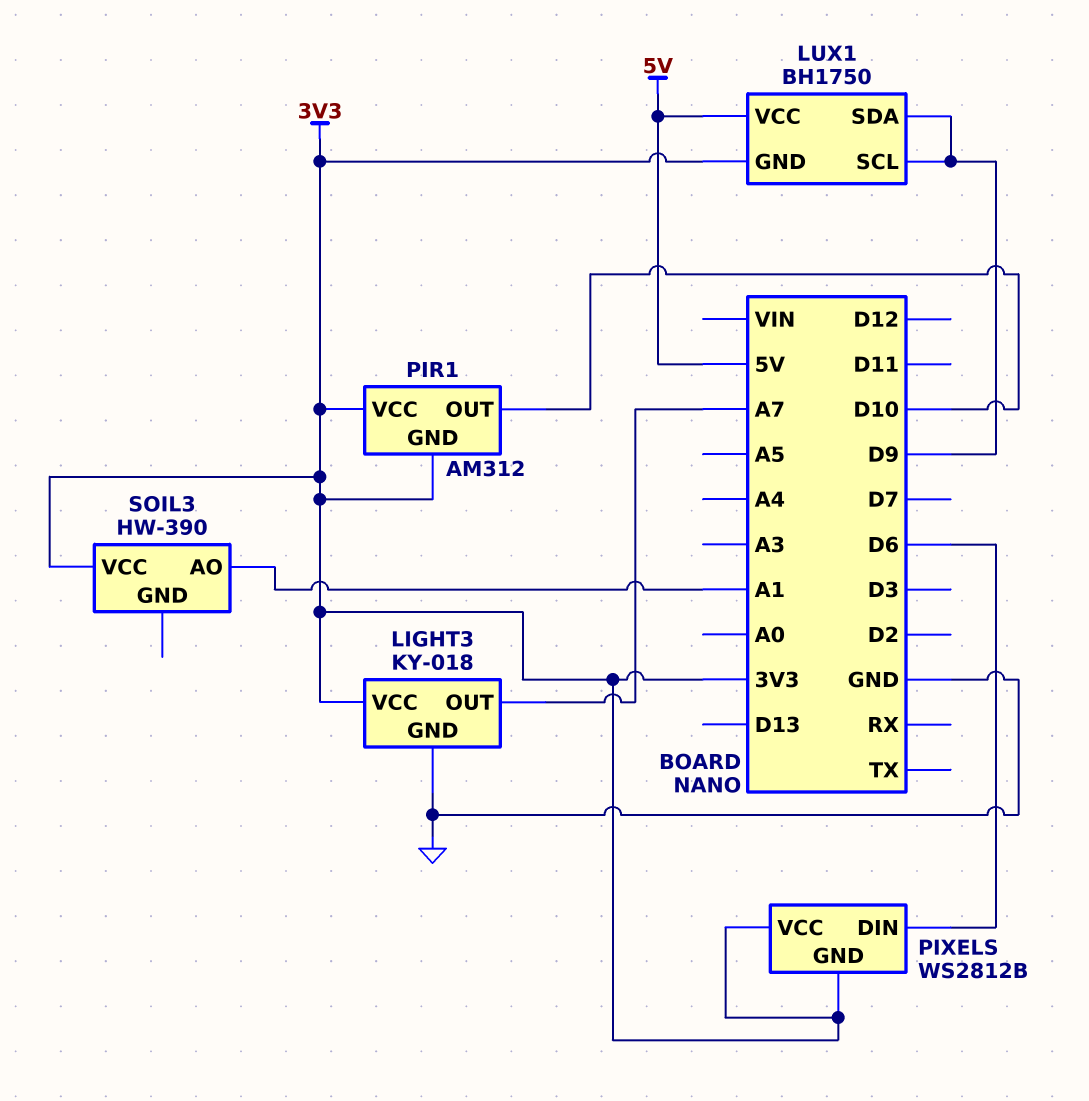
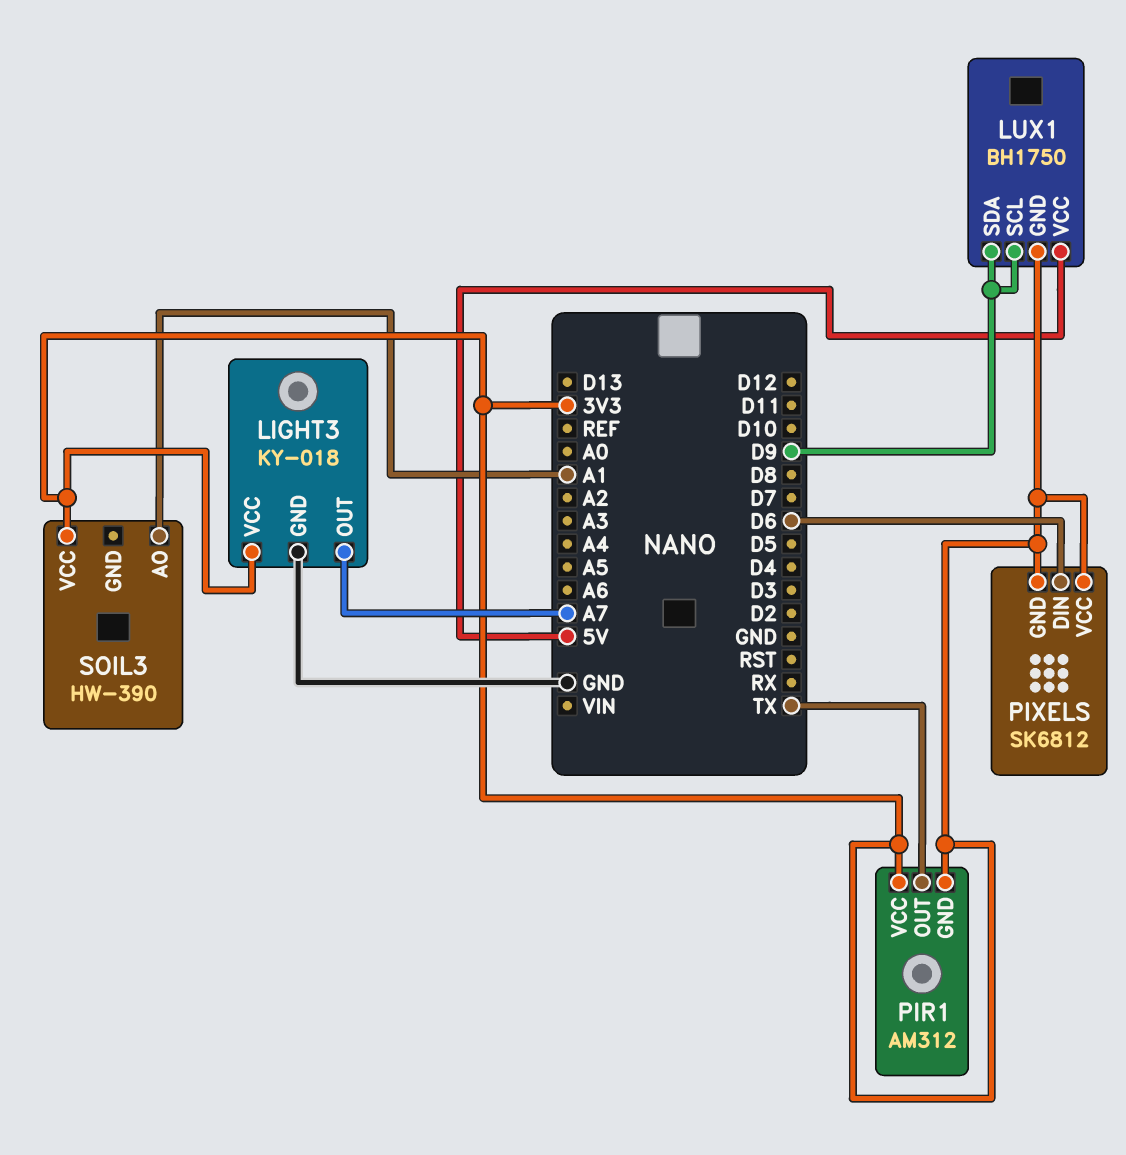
PIR1 pin OUT: D10 -> TX
PIXELS: WS2812B -> SK6812

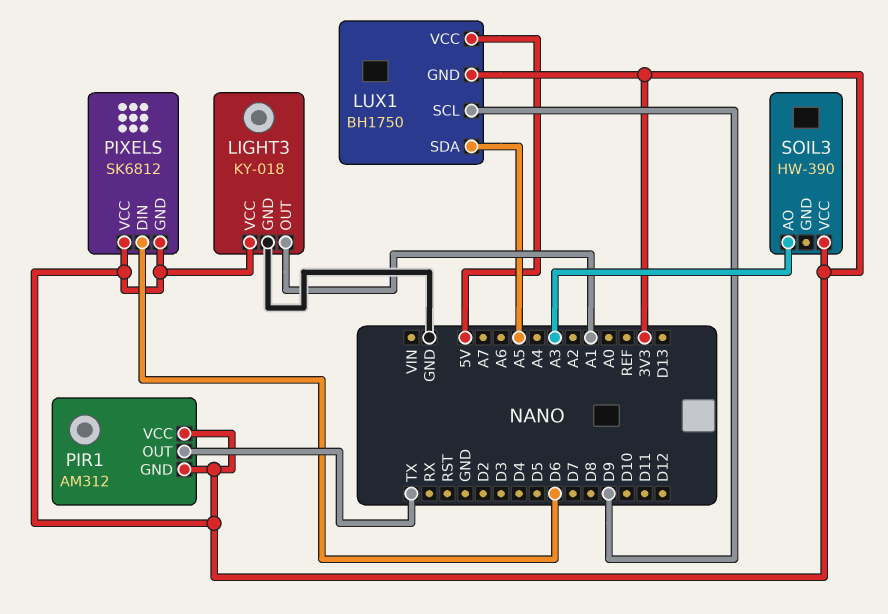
LIGHT3 pin OUT: A7 -> A1
LUX1 pin SDA: D9 -> A5
SOIL3 pin AO: A1 -> A3

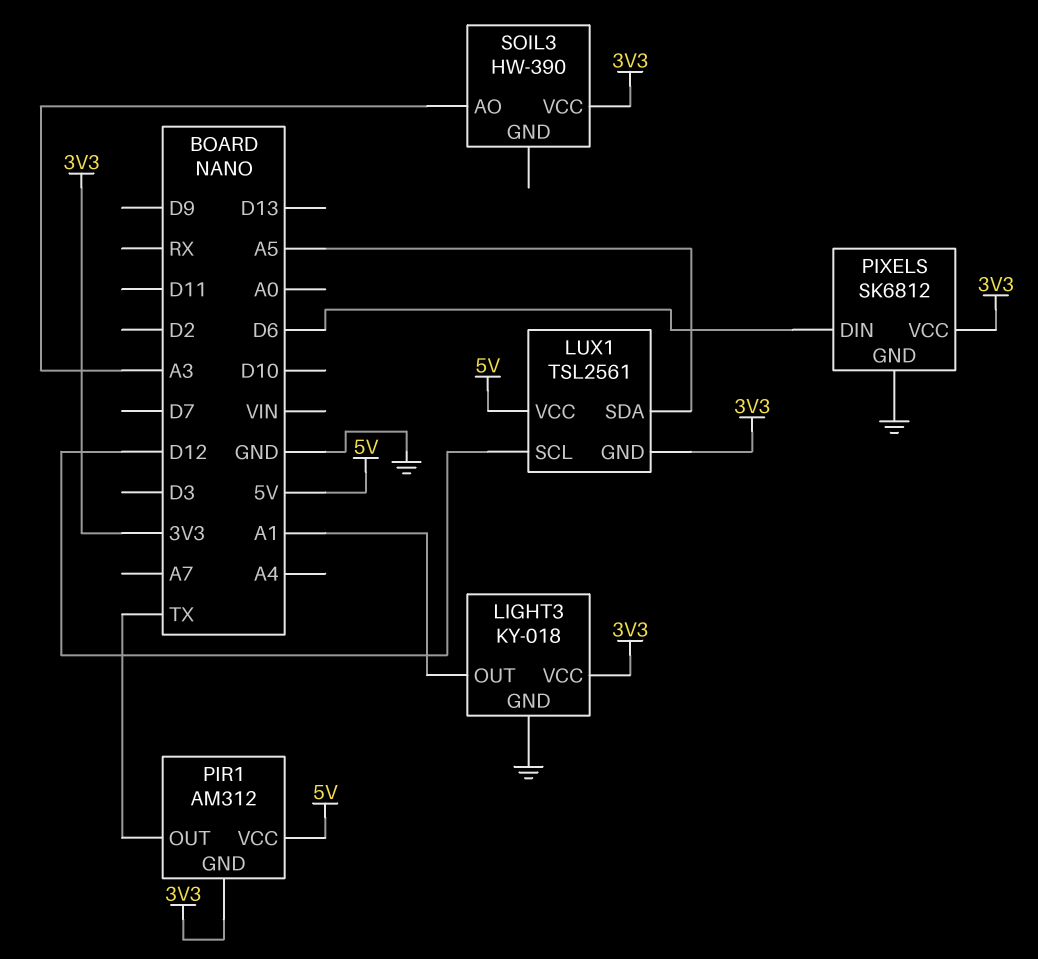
LUX1: BH1750 -> TSL2561
LUX1 pin SCL: D9 -> D12
PIR1 pin VCC: 3V3 -> 5V
PIXELS pin GND: 3V3 -> GND

